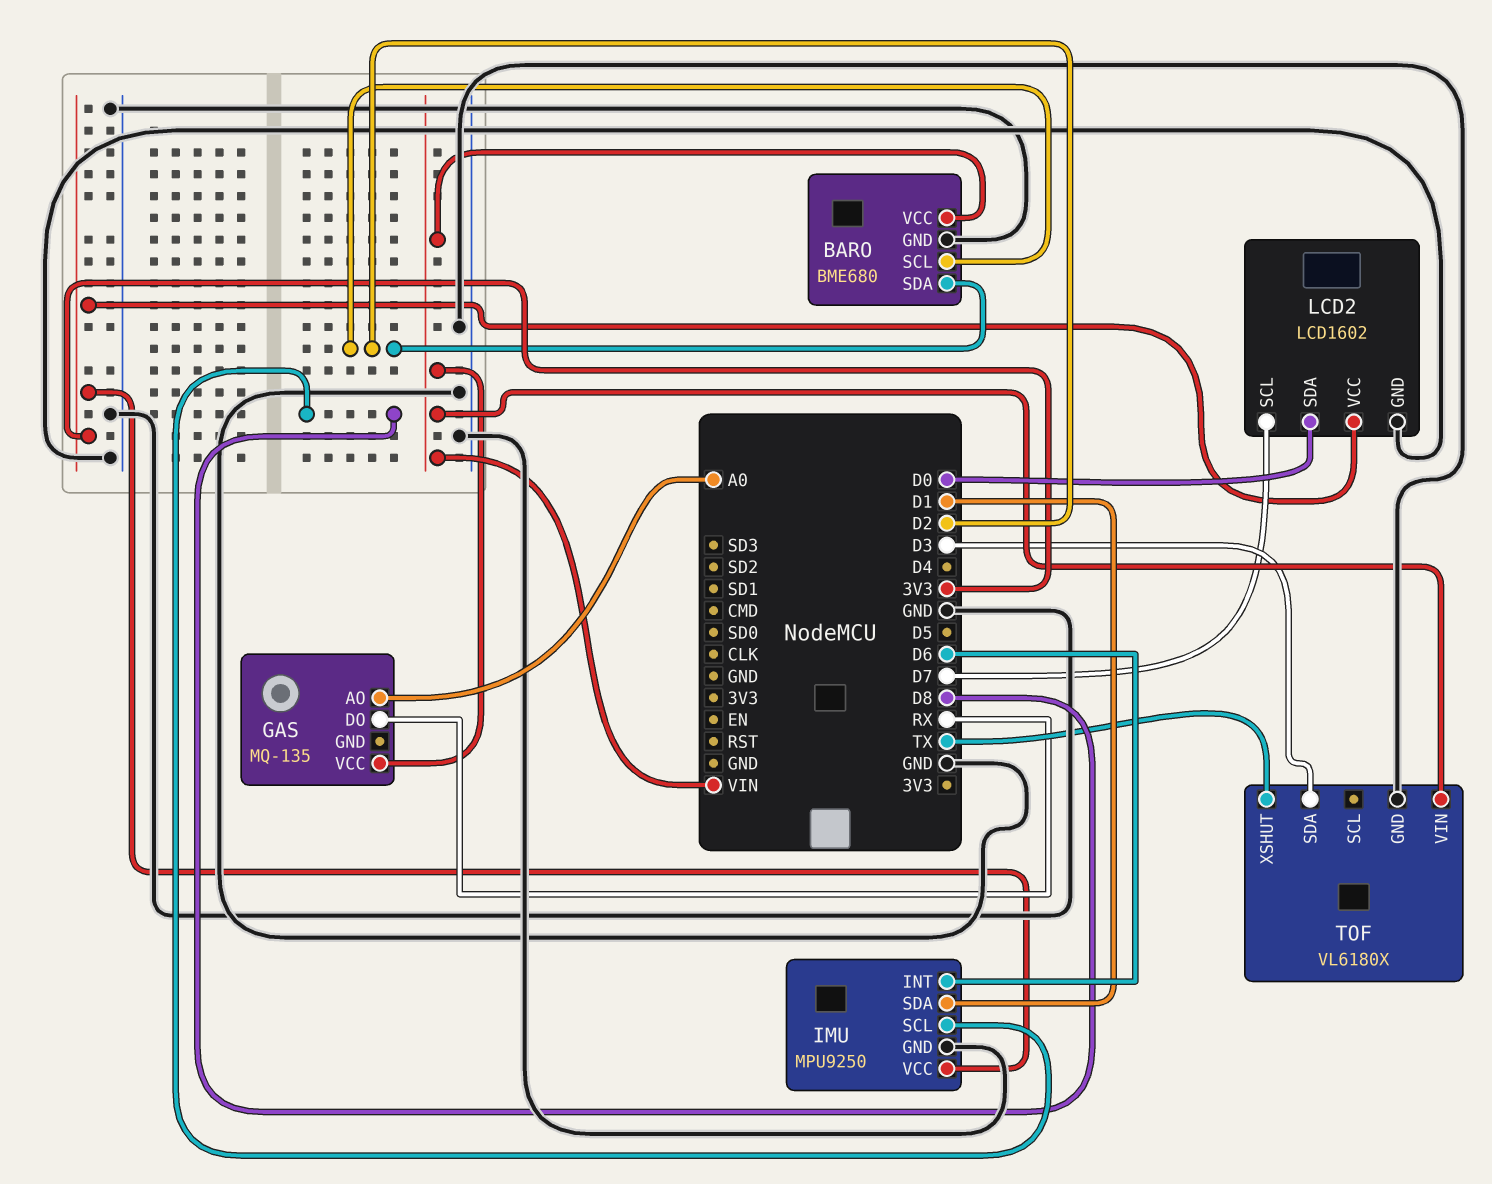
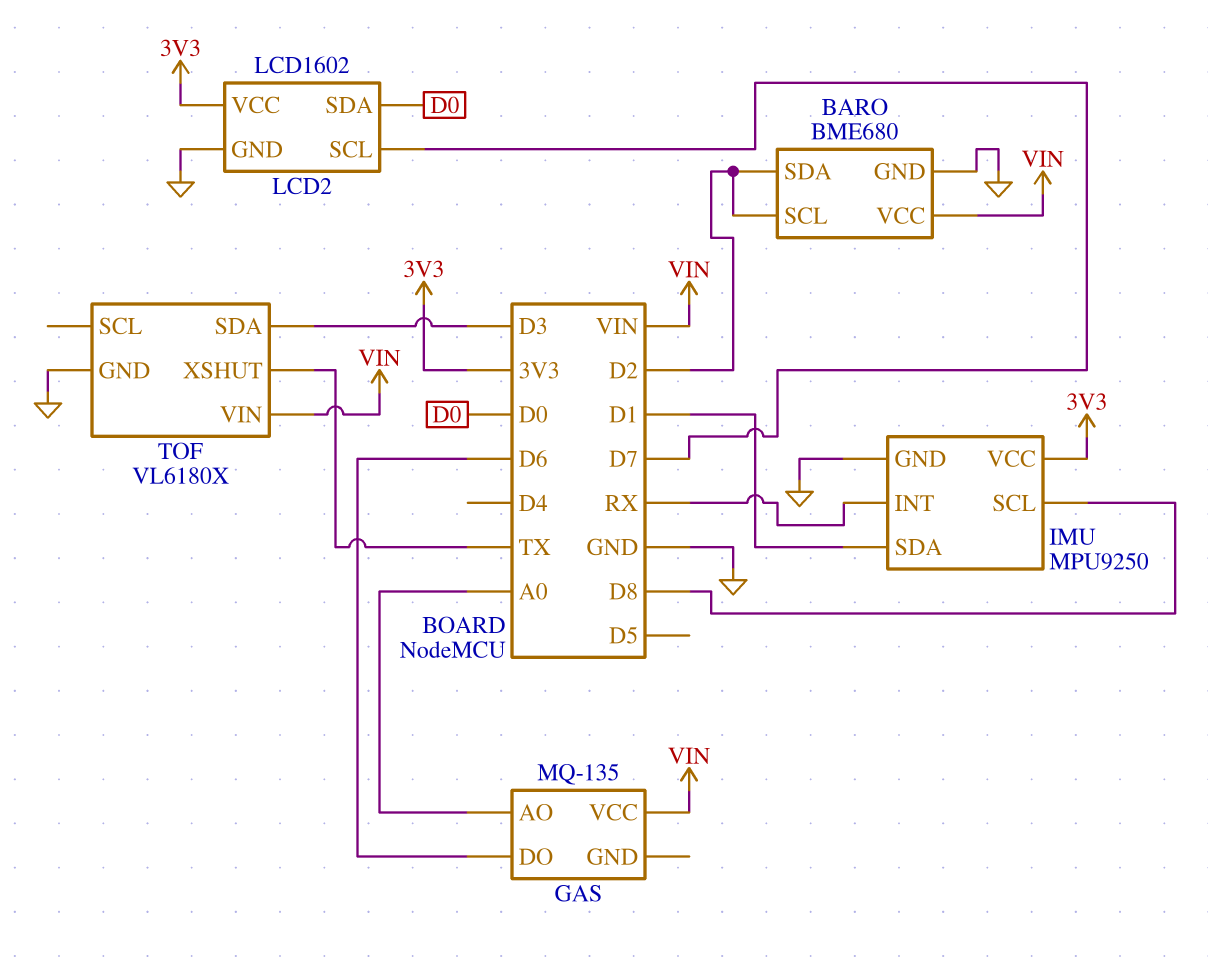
GAS pin DO: RX -> D6
IMU pin INT: D6 -> RX

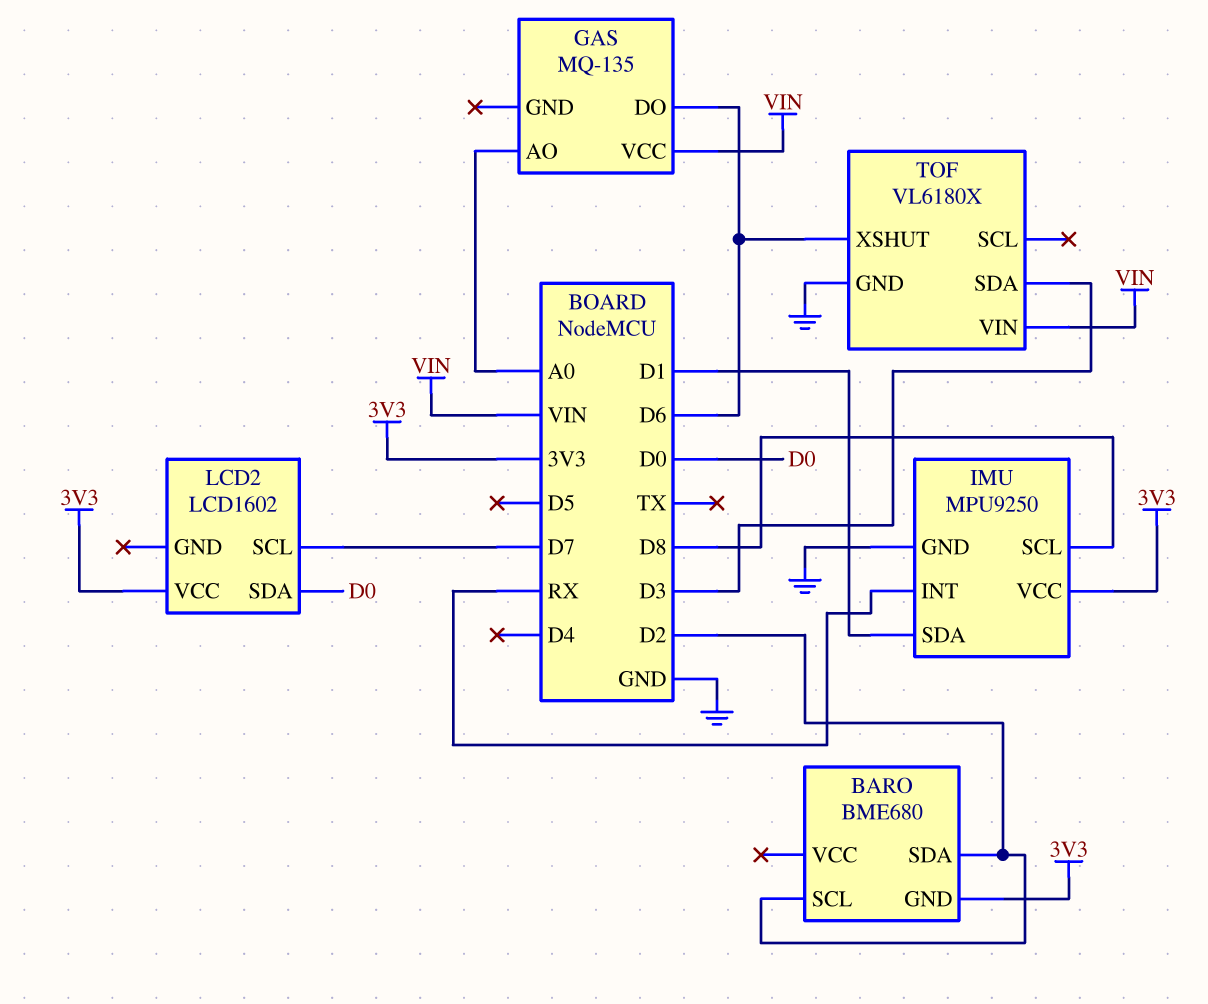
BARO pin GND: GND -> 3V3
BARO pin VCC: VIN -> none
LCD2 pin GND: GND -> none
TOF pin XSHUT: TX -> D6

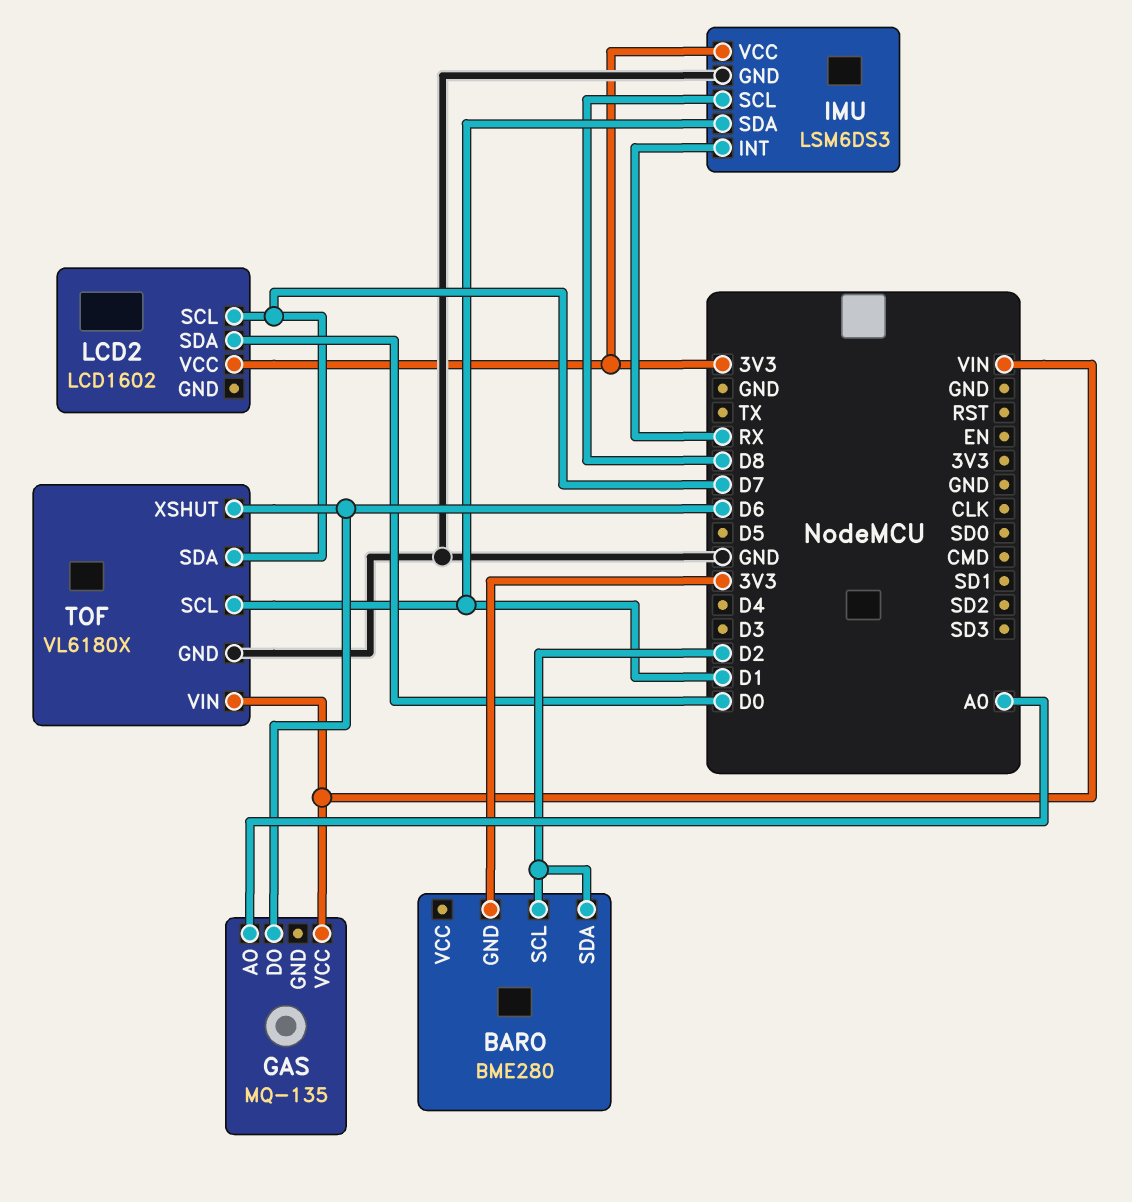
BARO: BME680 -> BME280
IMU: MPU9250 -> LSM6DS3
TOF pin SCL: none -> D1
TOF pin SDA: D3 -> D7

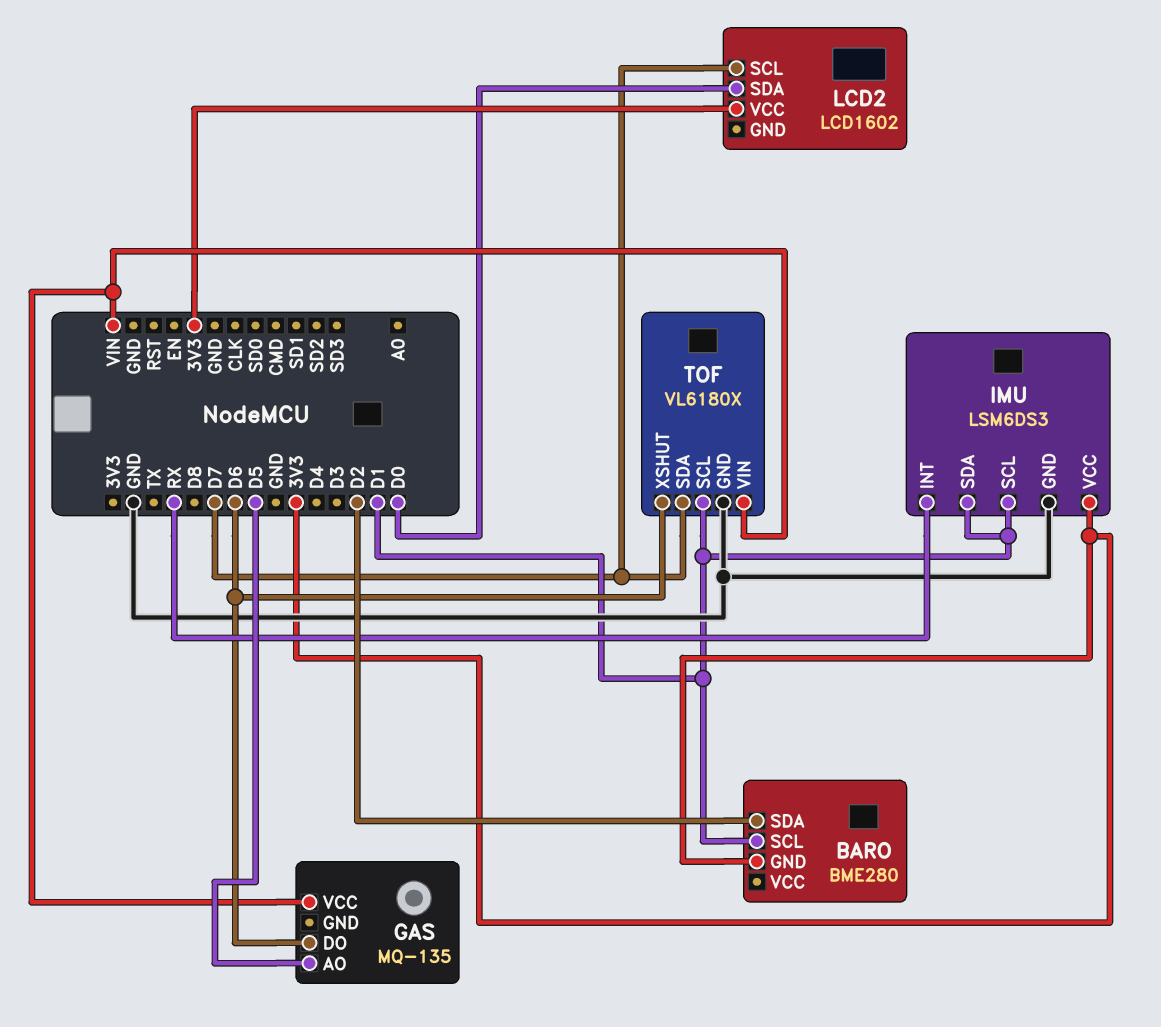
BARO pin SCL: D2 -> D1
GAS pin AO: A0 -> D5
IMU pin SCL: D8 -> D1

